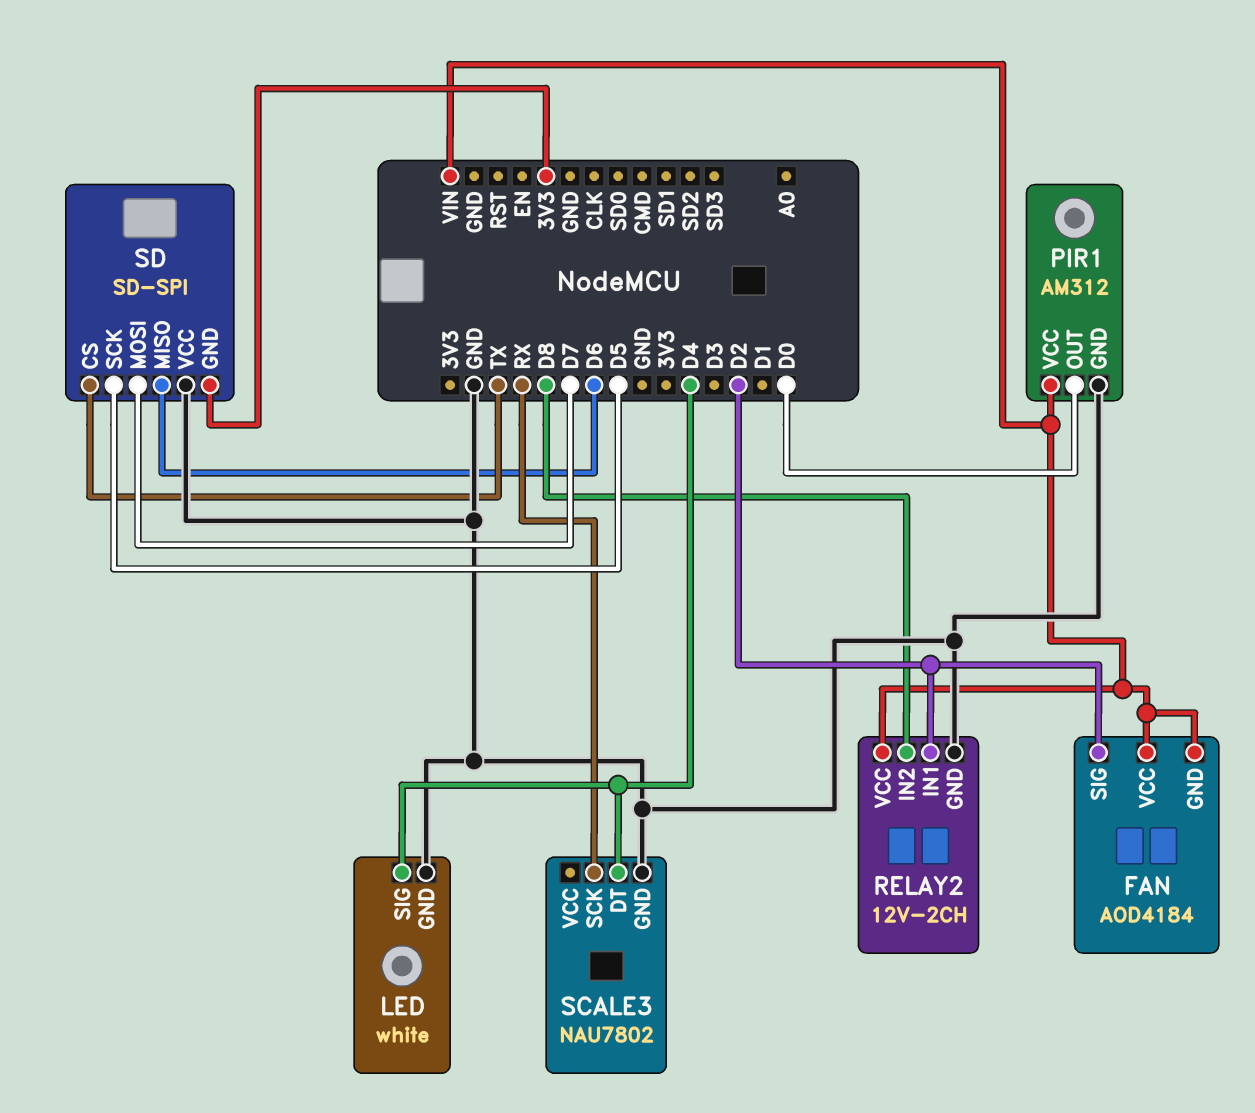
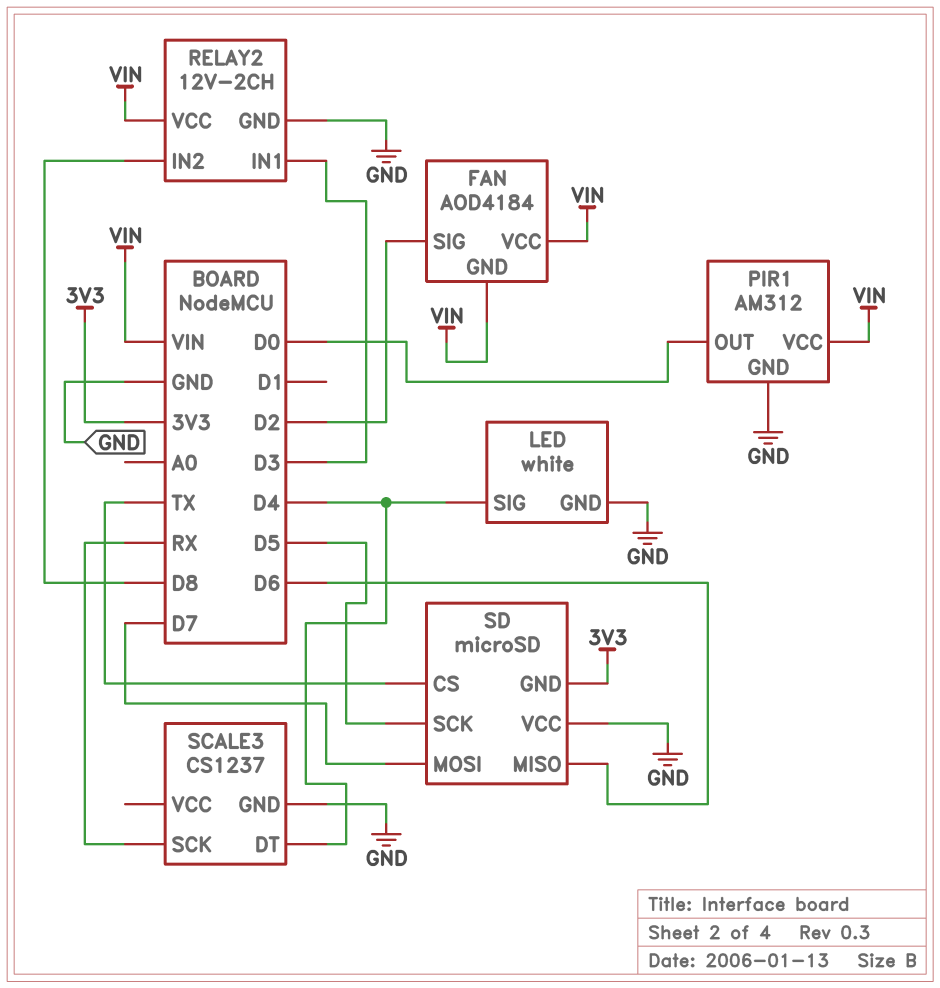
RELAY2 pin IN1: D2 -> D3
SCALE3: NAU7802 -> CS1237
SD: SD-SPI -> microSD

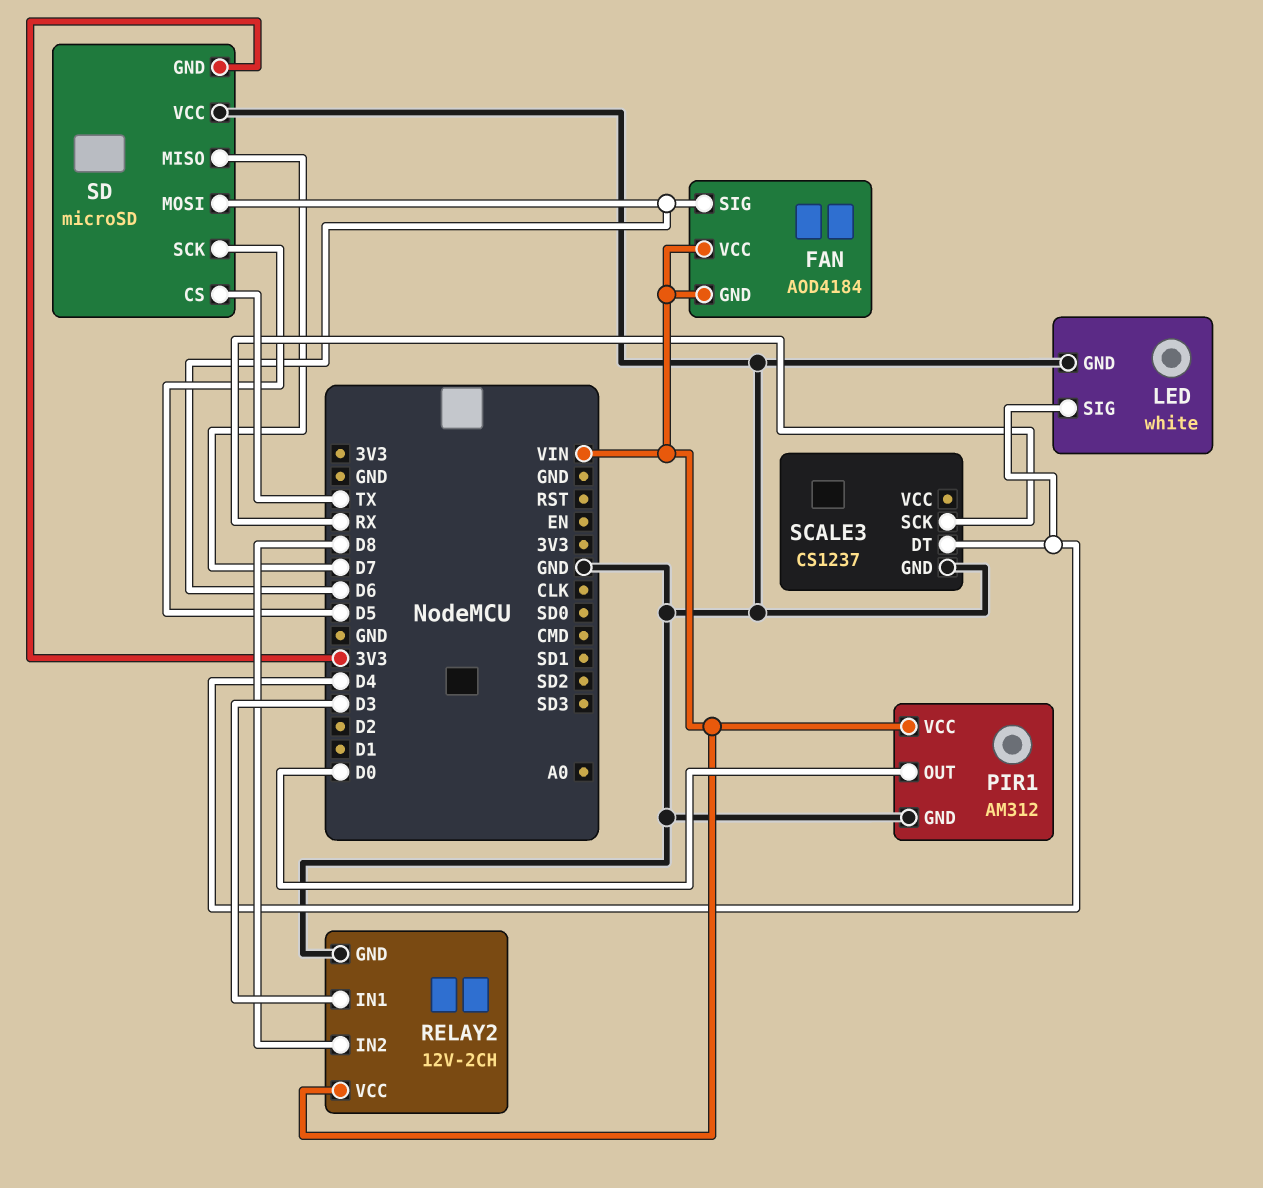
FAN pin SIG: D2 -> D6
SD pin MISO: D6 -> D7
SD pin MOSI: D7 -> D6

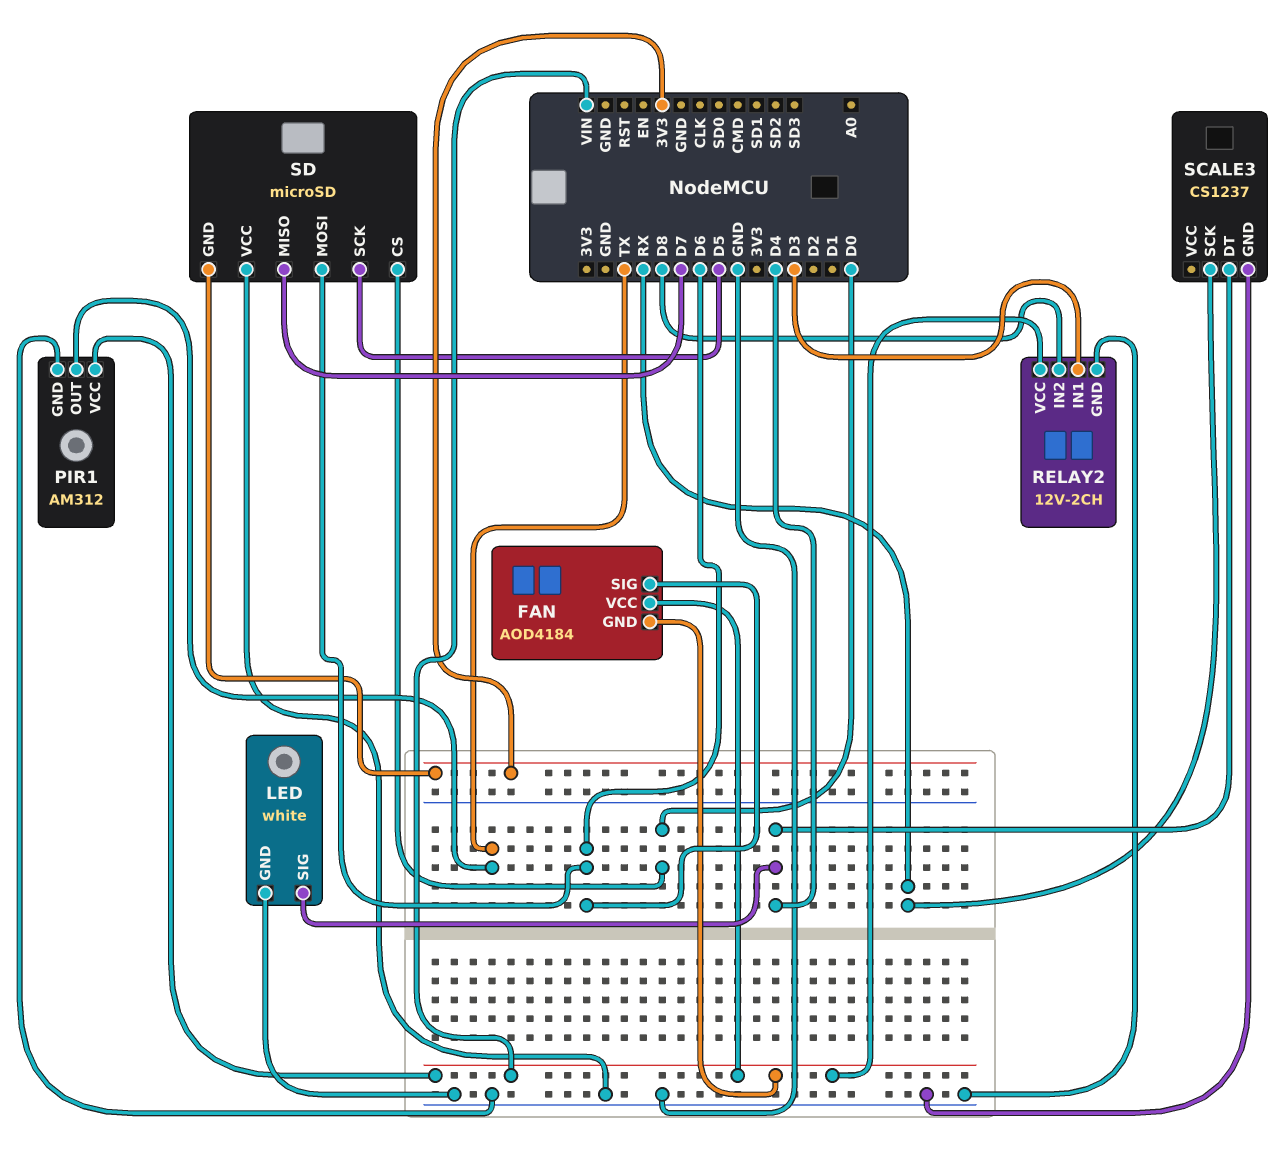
PIR1 pin OUT: D0 -> TX
SD pin CS: TX -> D0

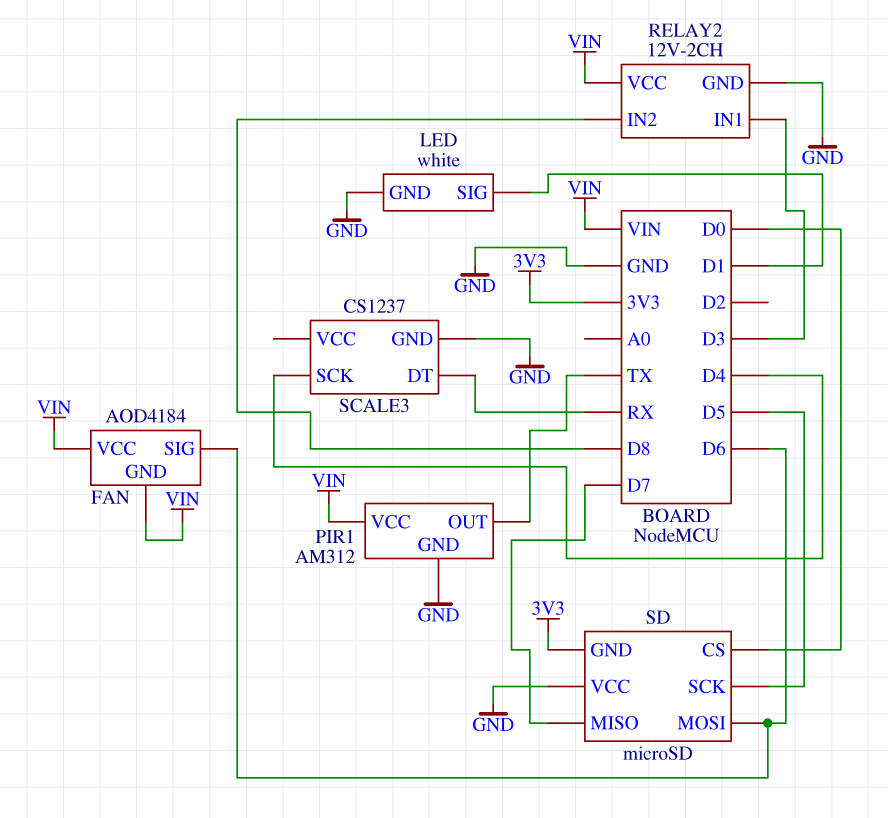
LED pin SIG: D4 -> D1
SCALE3 pin DT: D4 -> RX
SCALE3 pin SCK: RX -> D4

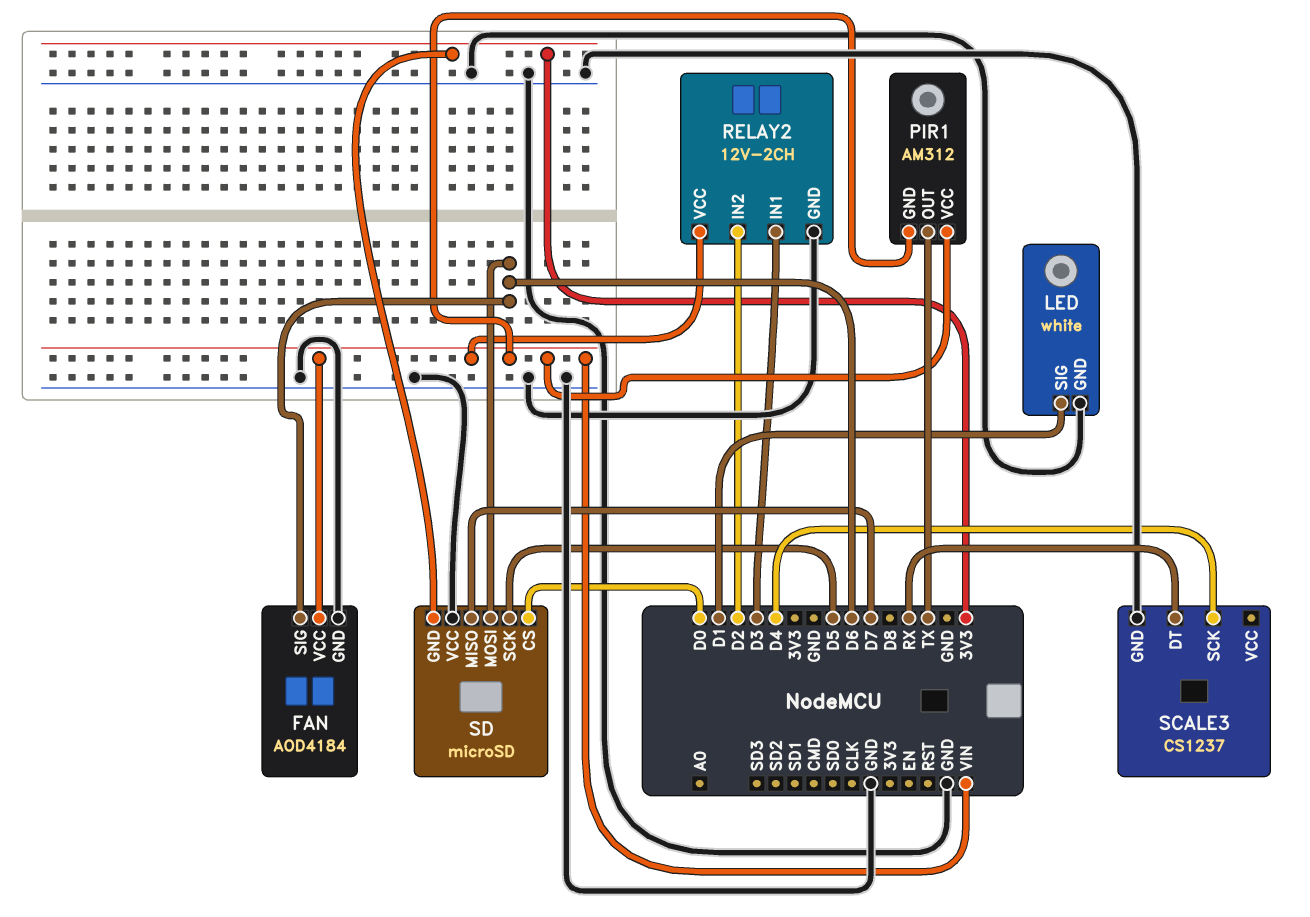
FAN pin GND: VIN -> GND
PIR1 pin GND: GND -> VIN
RELAY2 pin IN2: D8 -> D2

